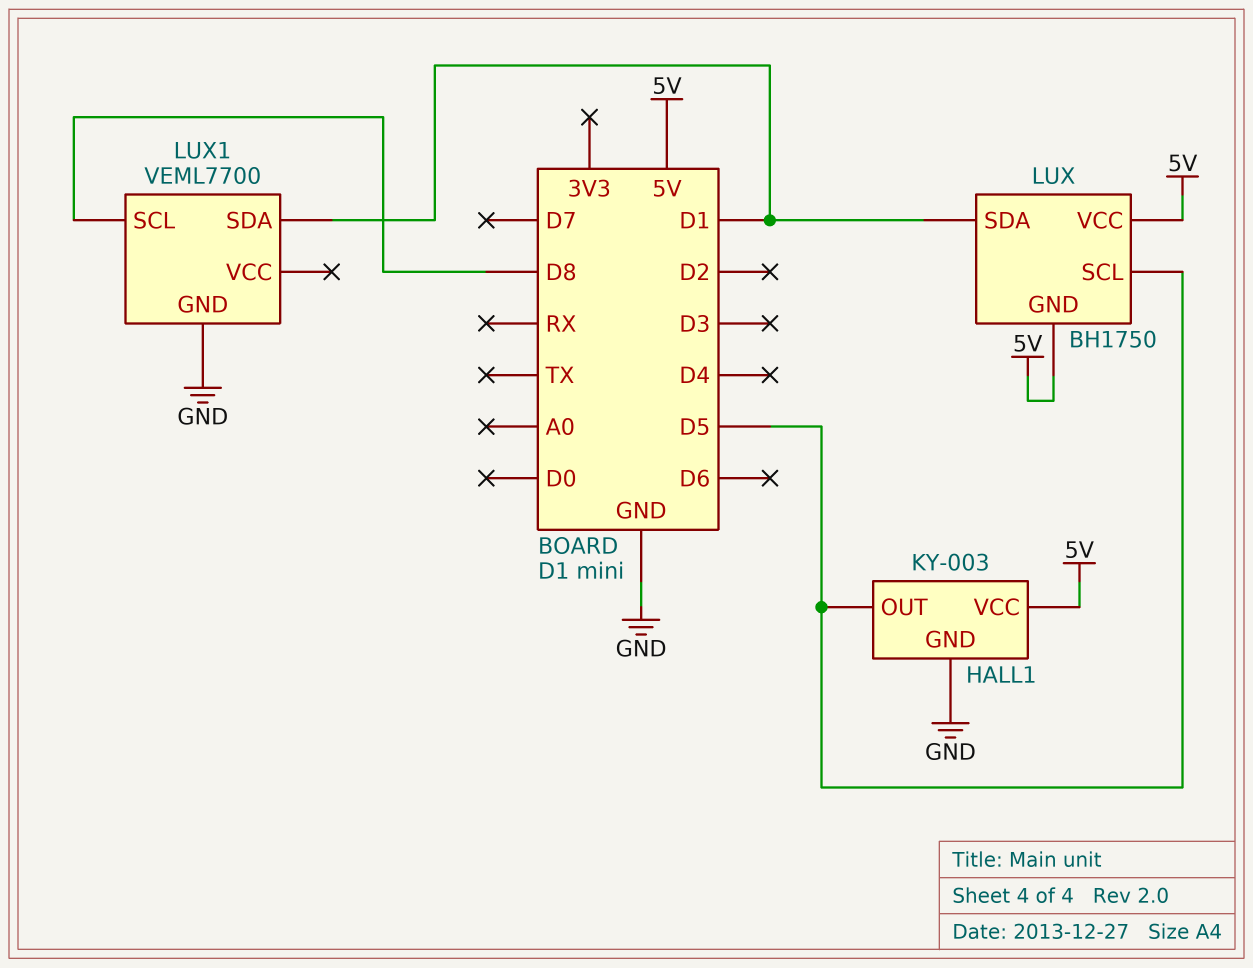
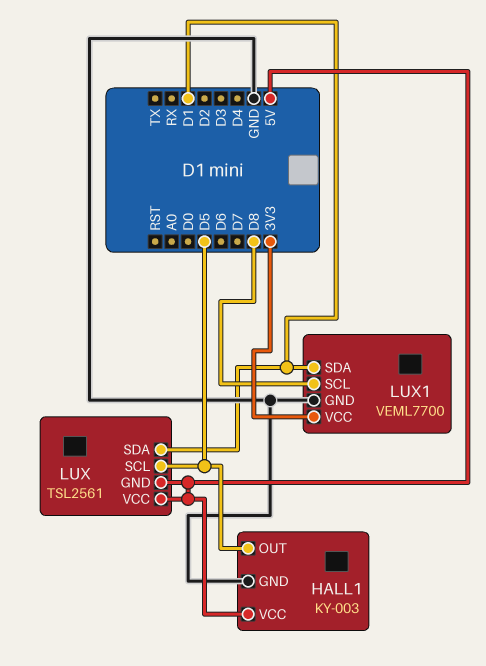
LUX: BH1750 -> TSL2561
LUX1 pin VCC: none -> 3V3

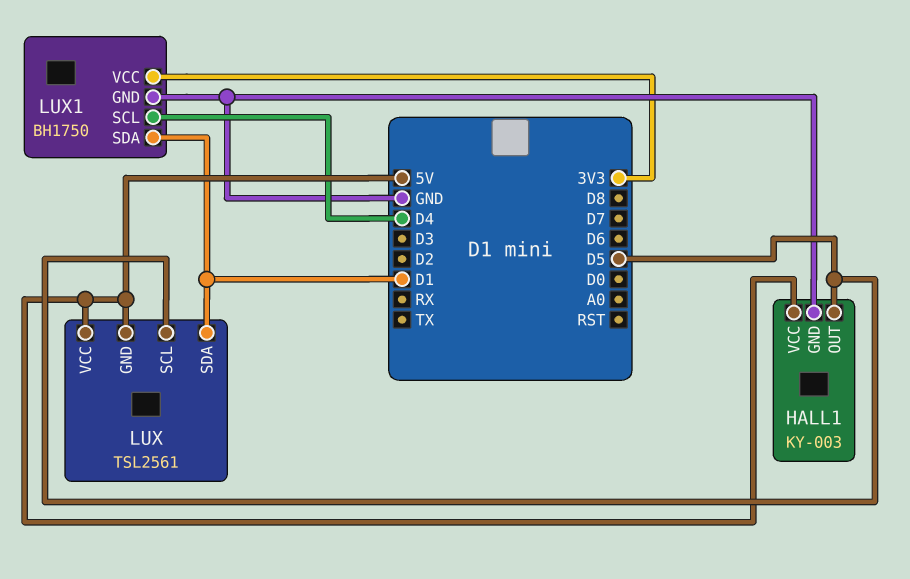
LUX1: VEML7700 -> BH1750
LUX1 pin SCL: D8 -> D4

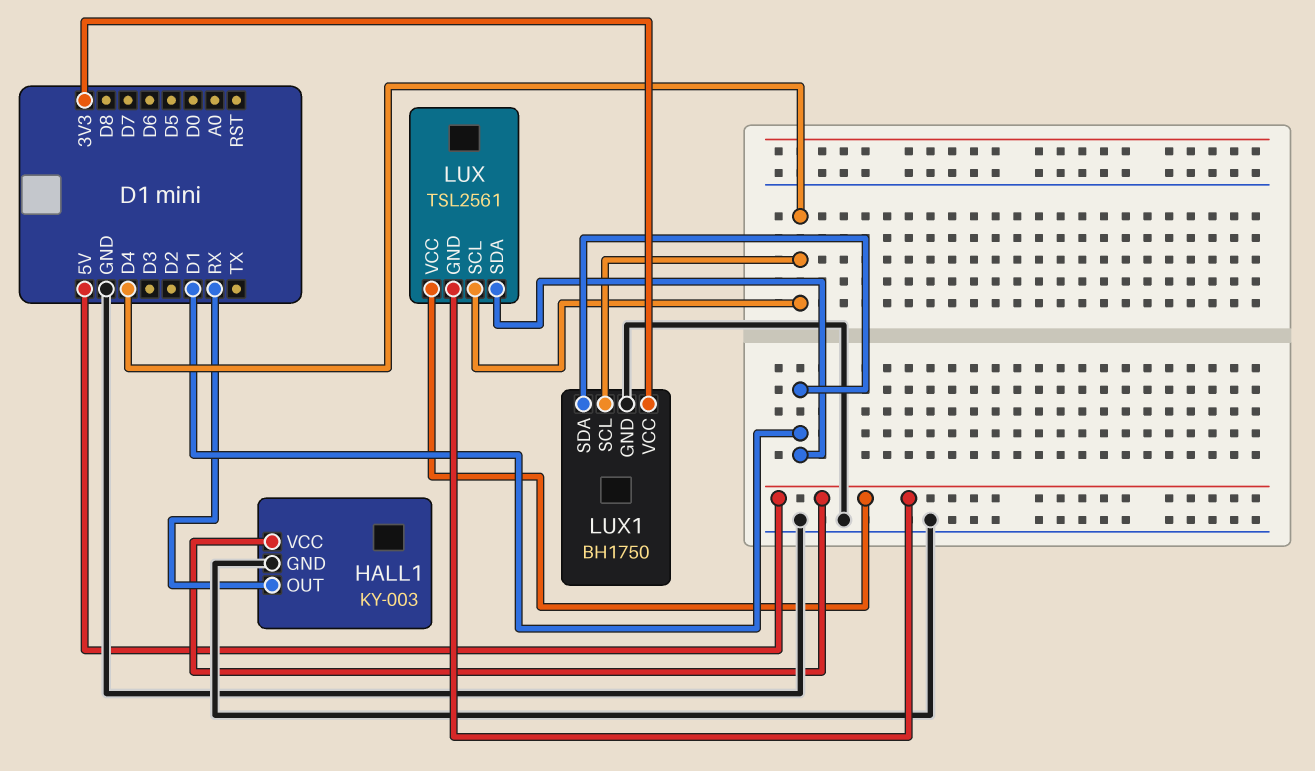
HALL1 pin OUT: D5 -> RX
LUX pin SCL: D5 -> D4

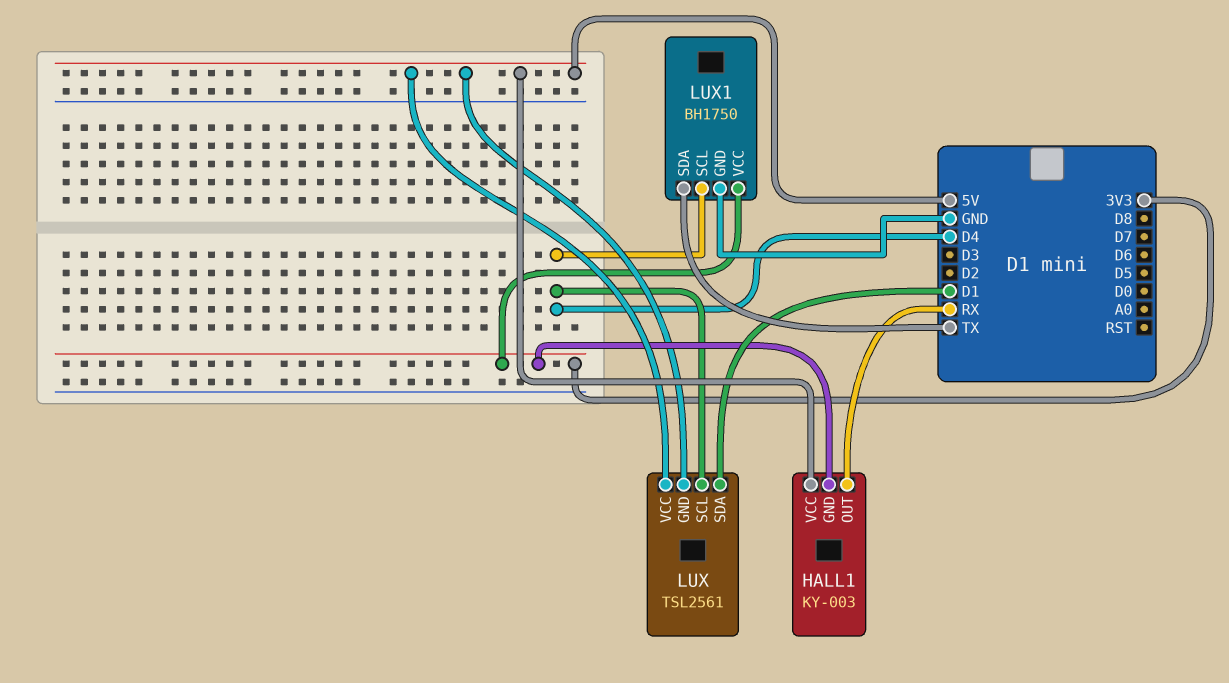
HALL1 pin GND: GND -> 3V3
LUX1 pin SDA: D1 -> TX

